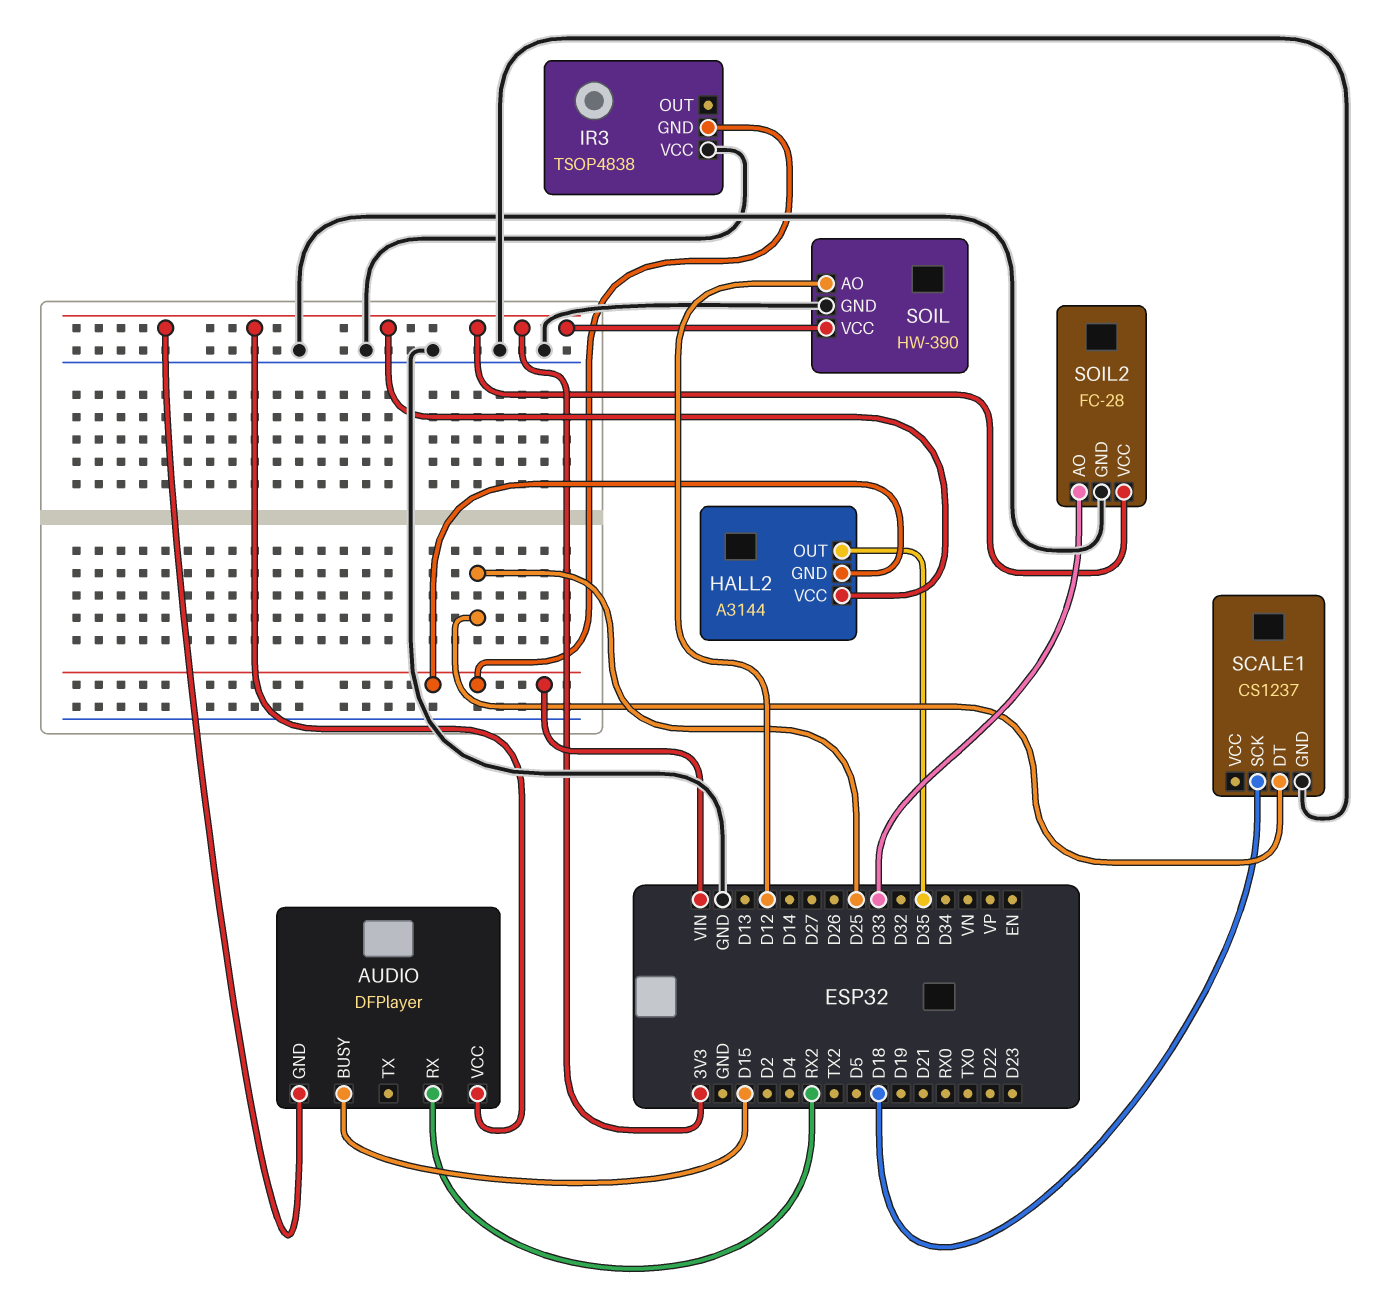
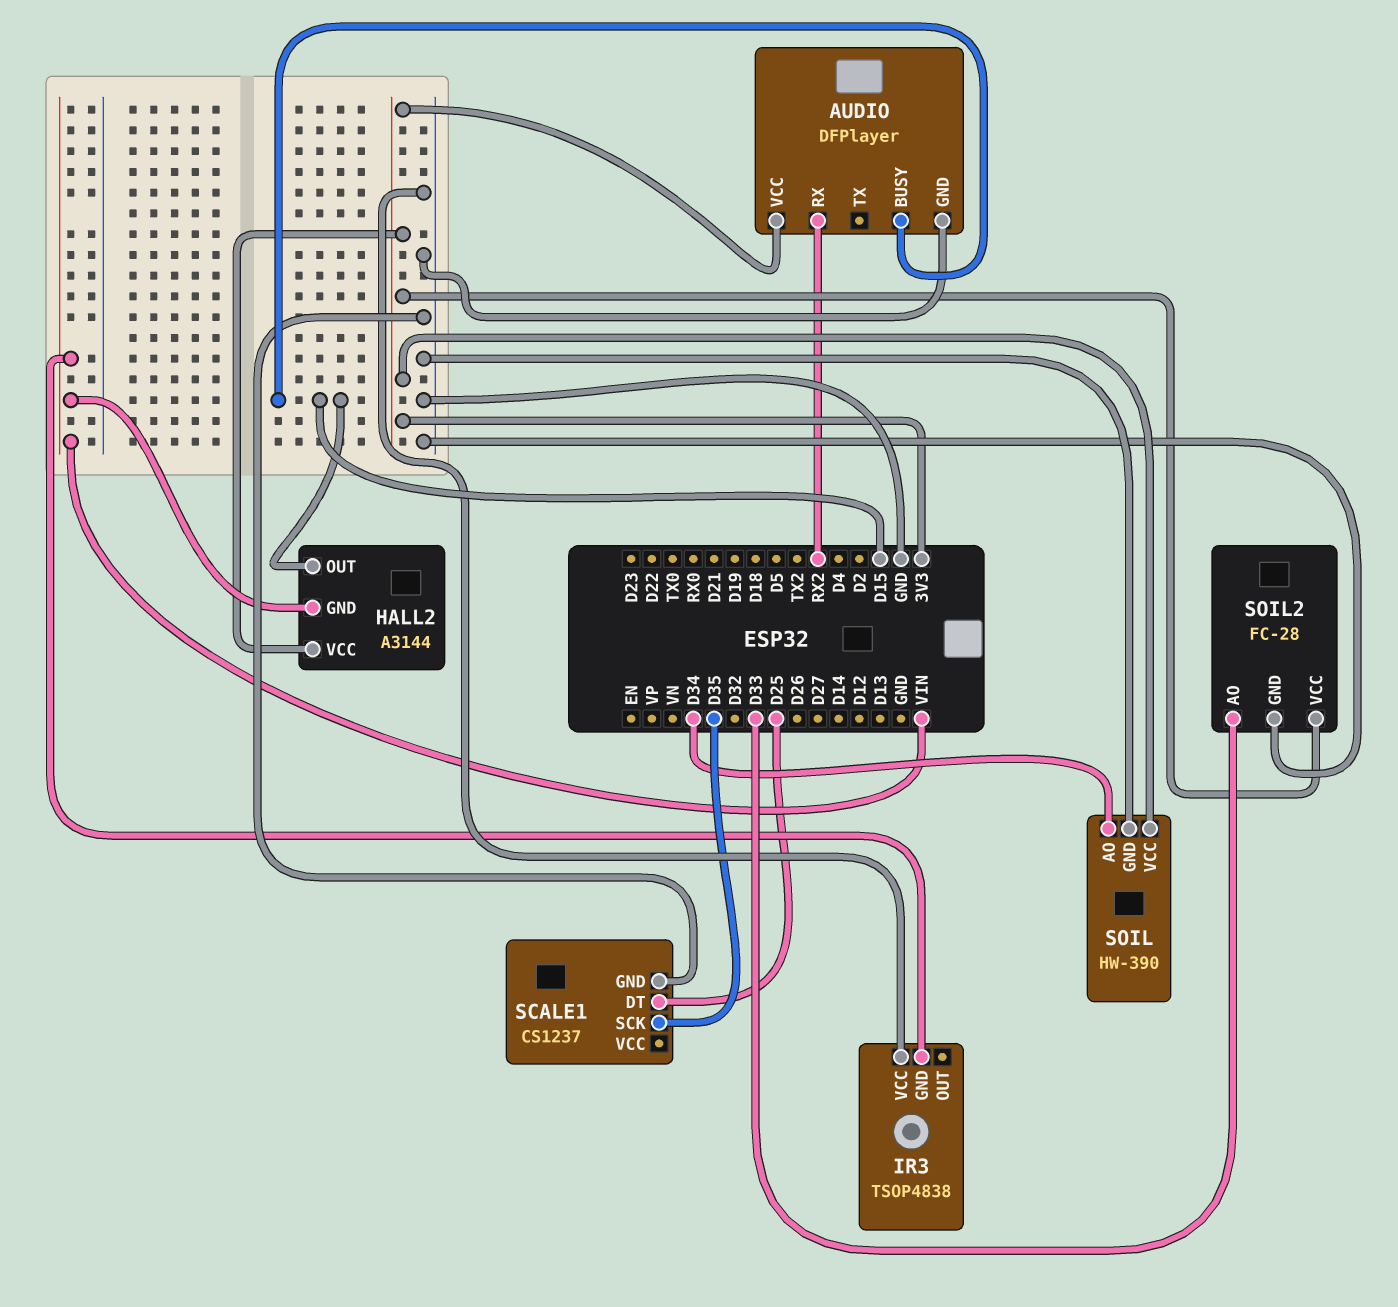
AUDIO pin GND: 3V3 -> GND
HALL2 pin OUT: D35 -> D15
SCALE1 pin SCK: D18 -> D35
SOIL pin AO: D12 -> D34

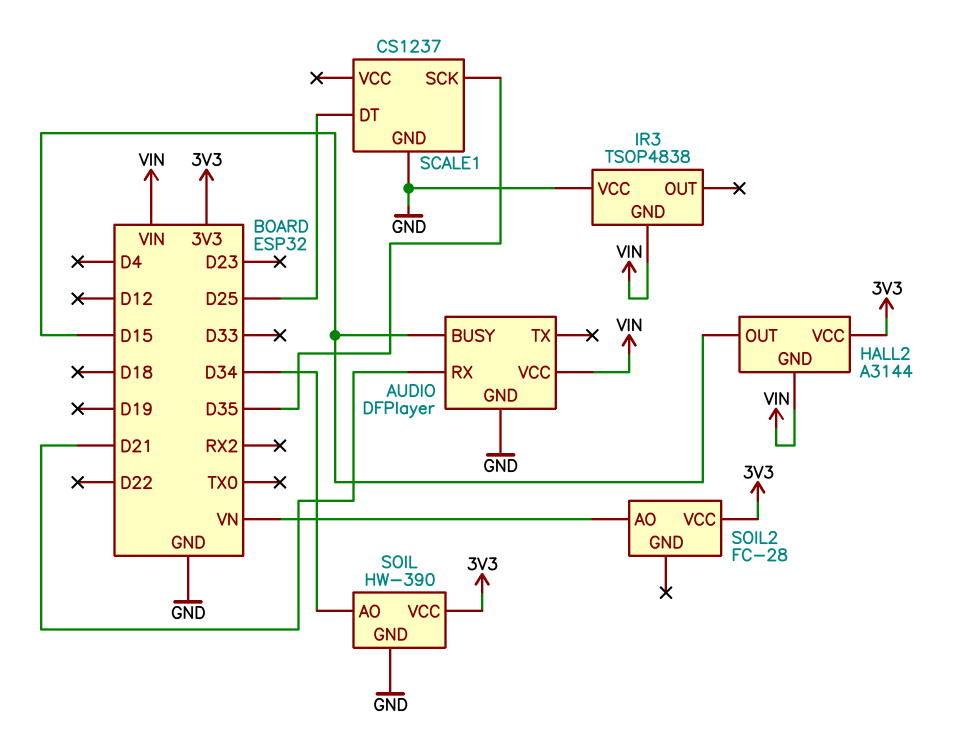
AUDIO pin RX: RX2 -> D21
AUDIO pin VCC: 3V3 -> VIN
SOIL2 pin AO: D33 -> VN
SOIL2 pin GND: GND -> none

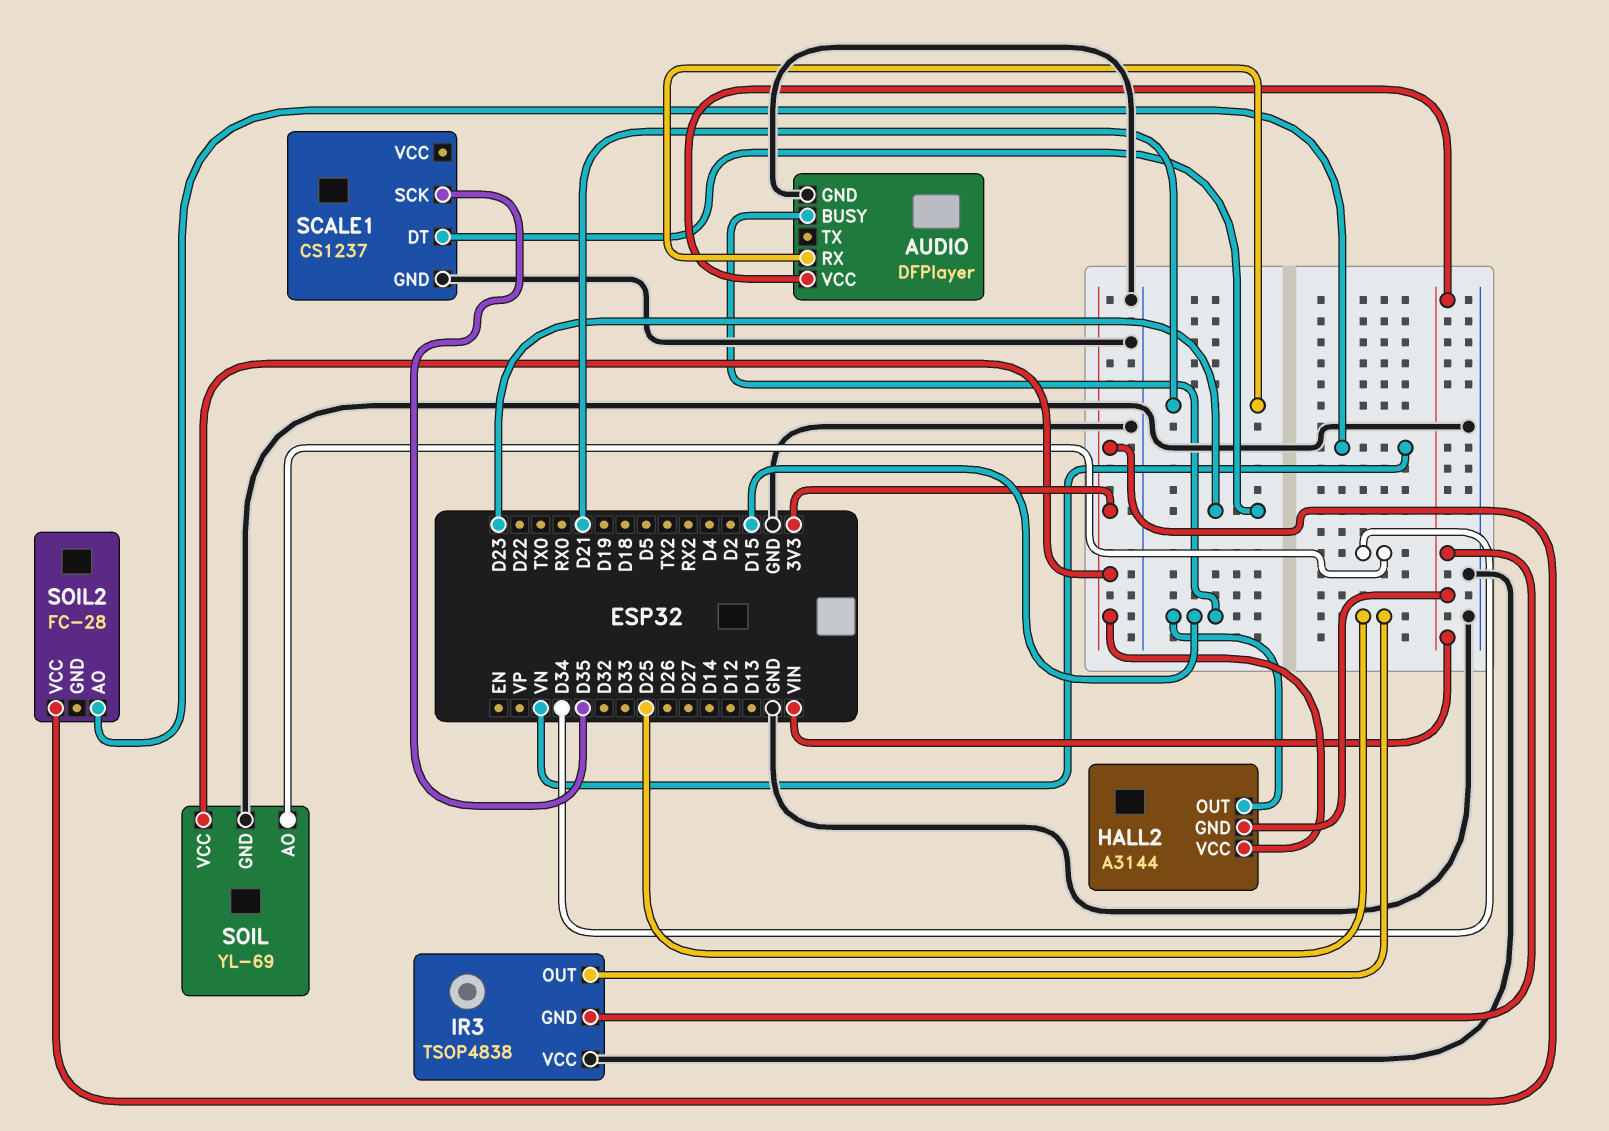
IR3 pin OUT: none -> D25
SCALE1 pin DT: D25 -> D23
SOIL: HW-390 -> YL-69

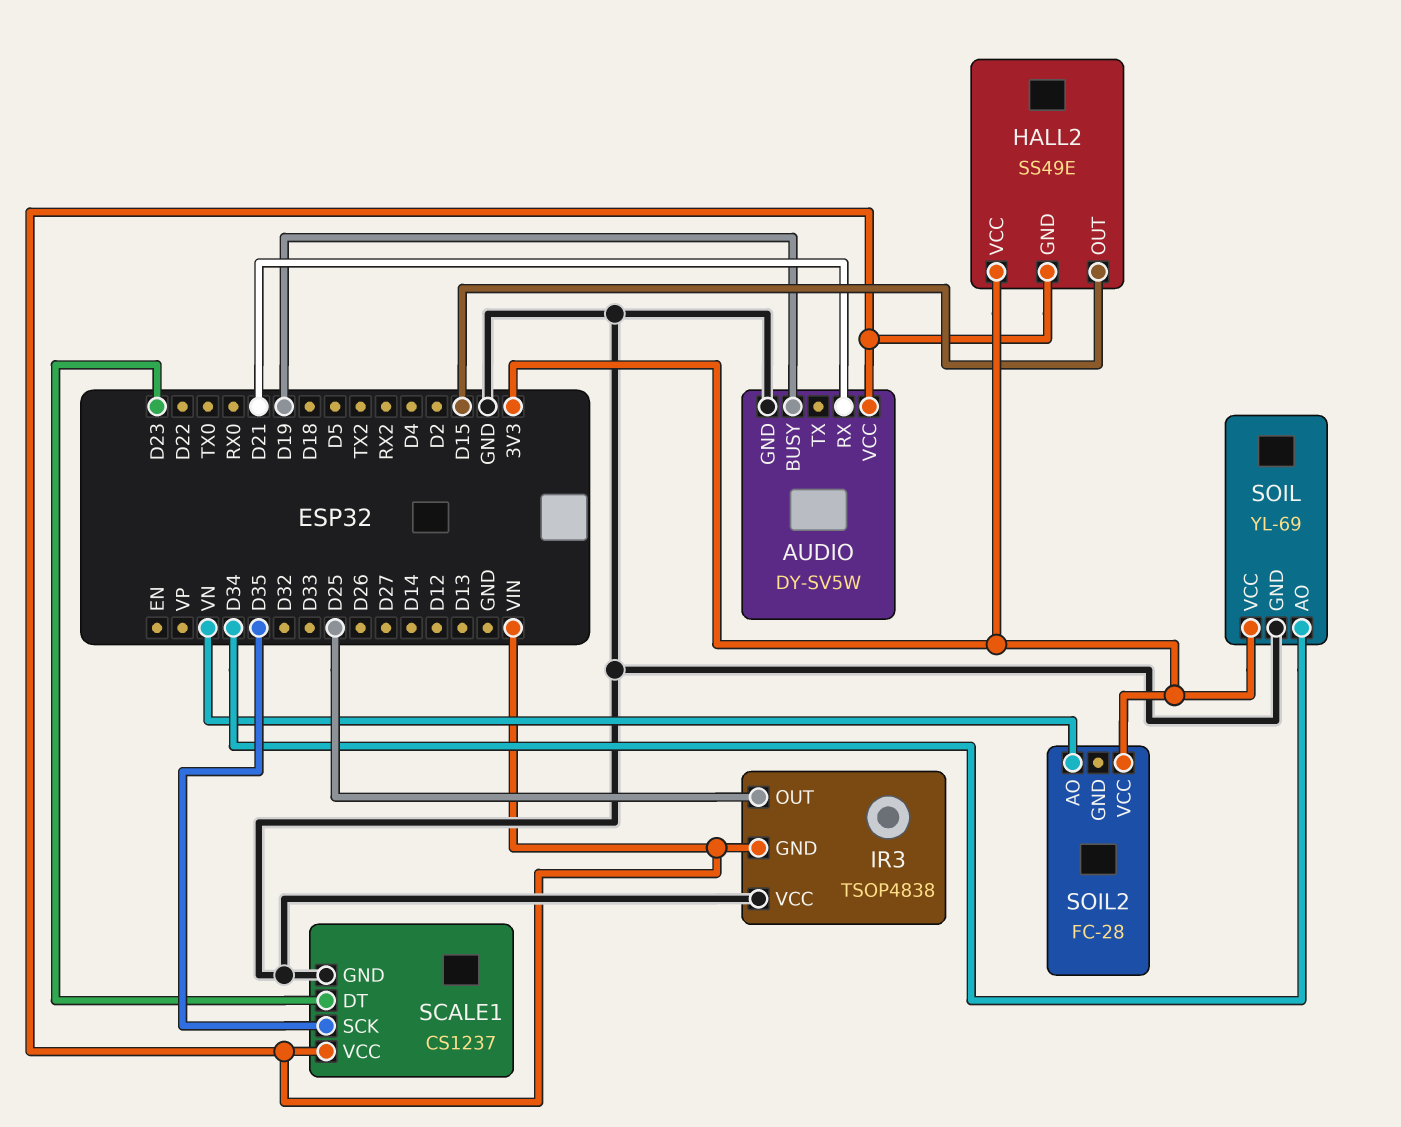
AUDIO: DFPlayer -> DY-SV5W
AUDIO pin BUSY: D15 -> D19
HALL2: A3144 -> SS49E
SCALE1 pin VCC: none -> VIN

